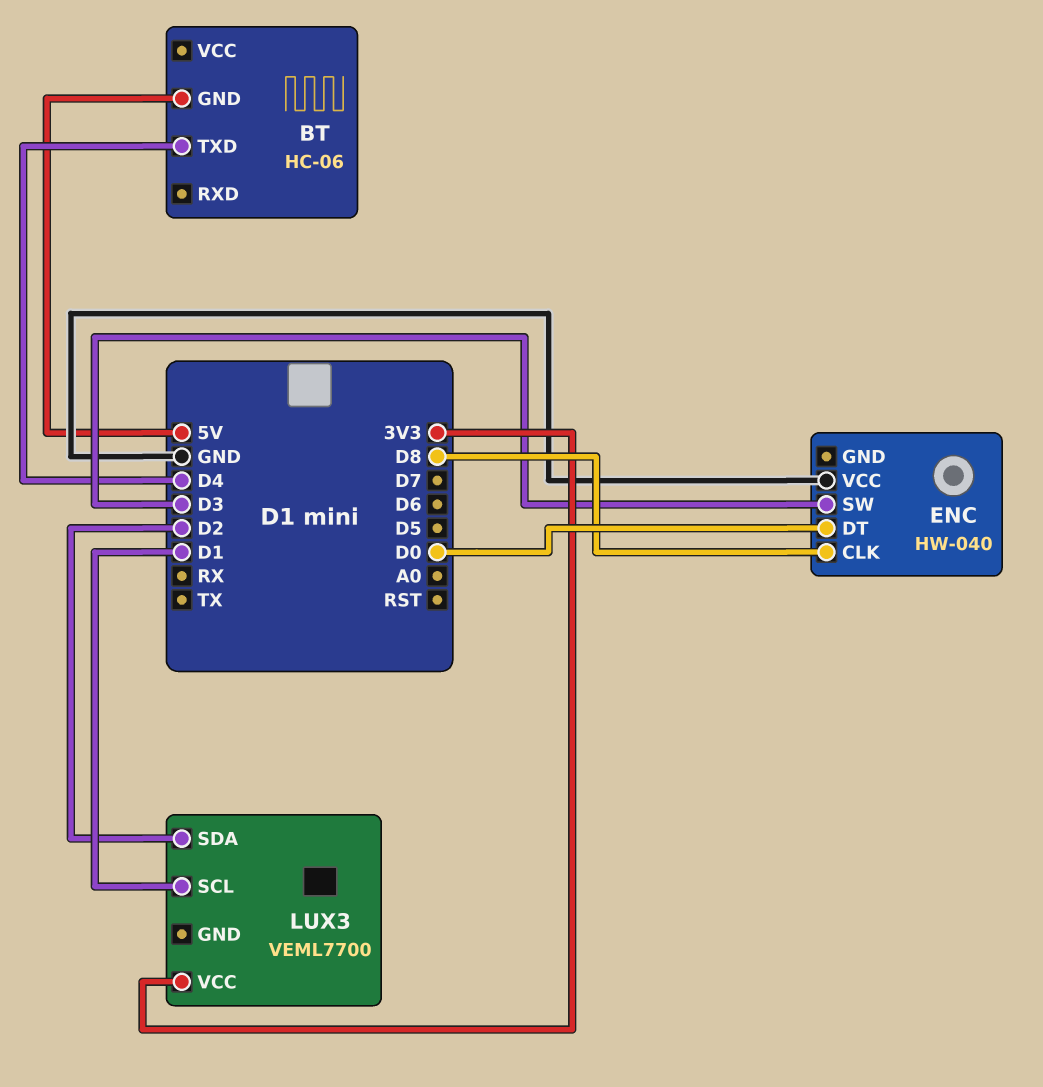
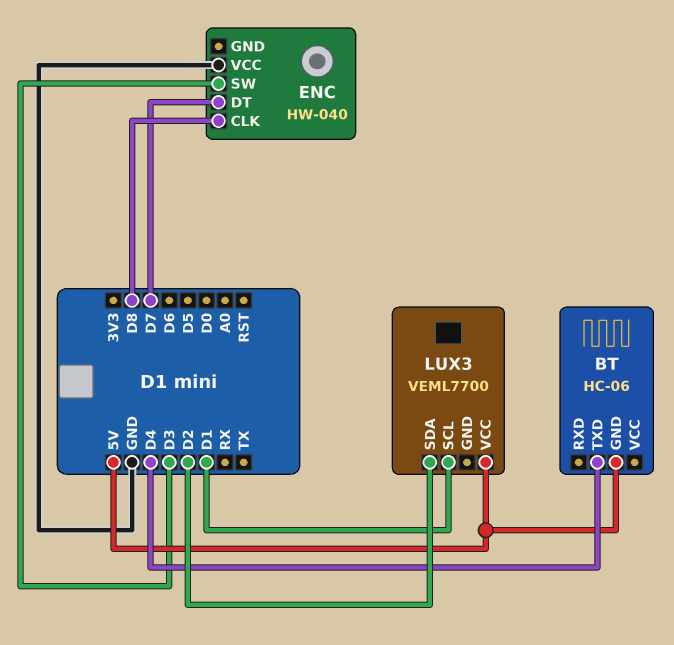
ENC pin DT: D0 -> D7
LUX3 pin VCC: 3V3 -> 5V

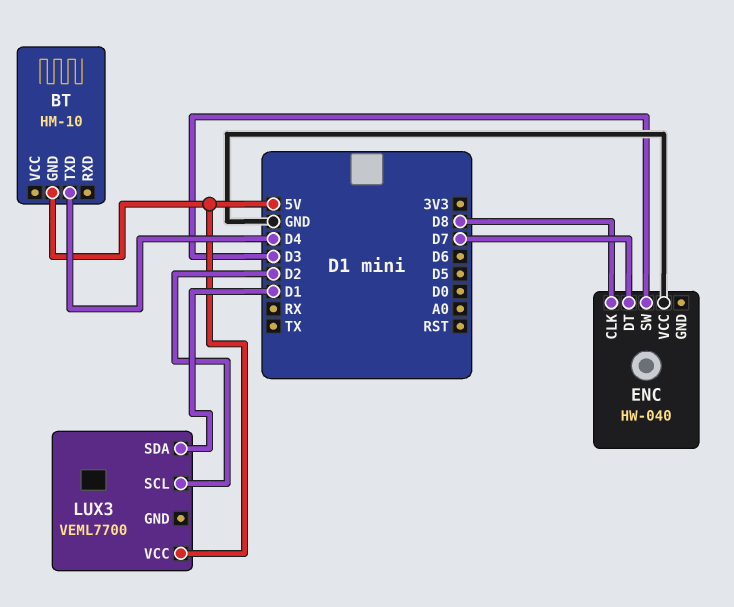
BT: HC-06 -> HM-10
LUX3 pin SCL: D1 -> D2
LUX3 pin SDA: D2 -> D1

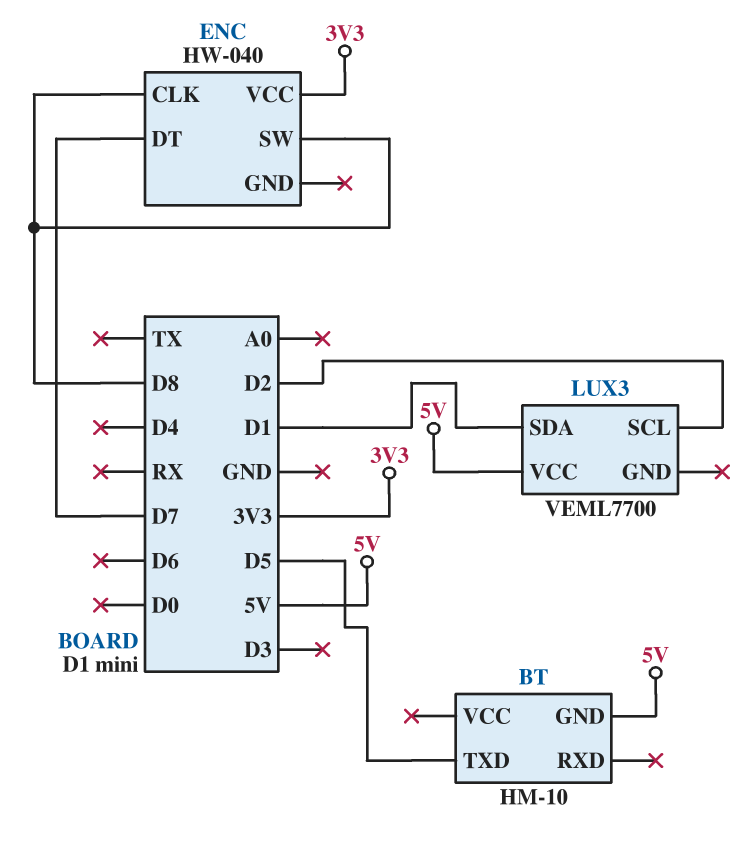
BT pin TXD: D4 -> D5
ENC pin SW: D3 -> D8
ENC pin VCC: GND -> 3V3

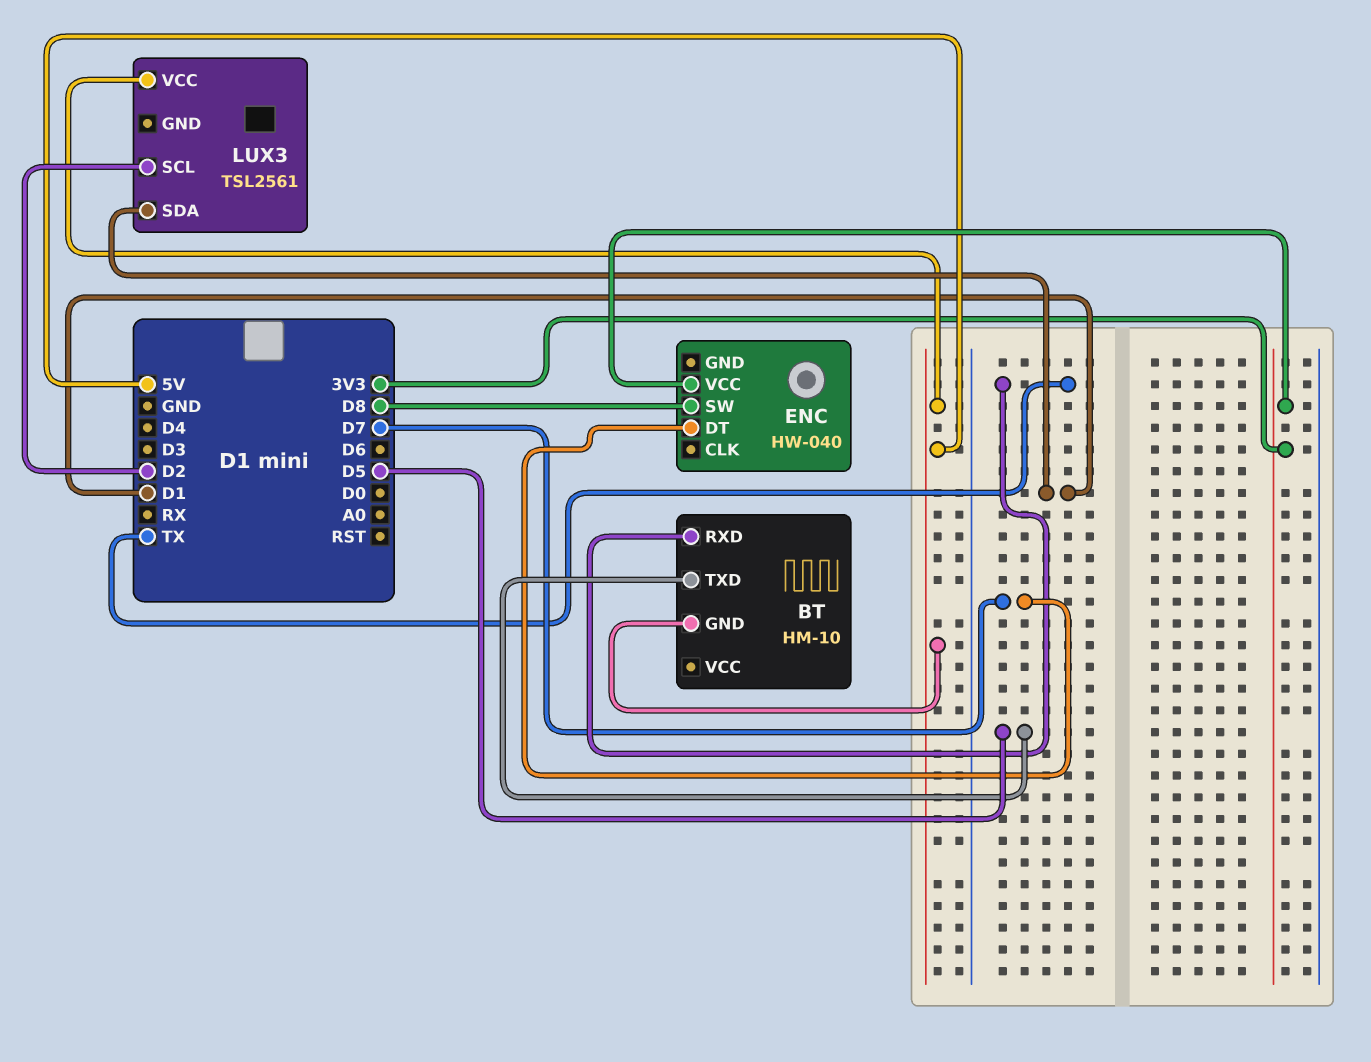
BT pin RXD: none -> TX
ENC pin CLK: D8 -> none
LUX3: VEML7700 -> TSL2561

